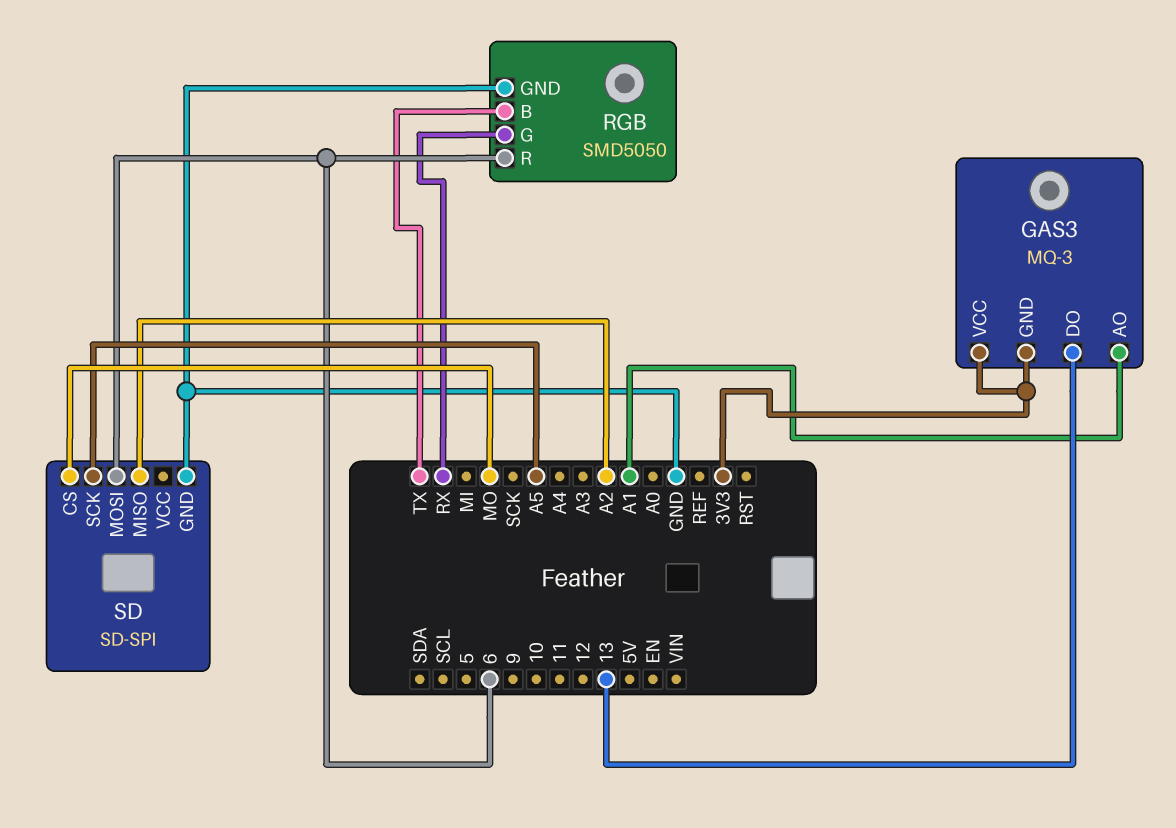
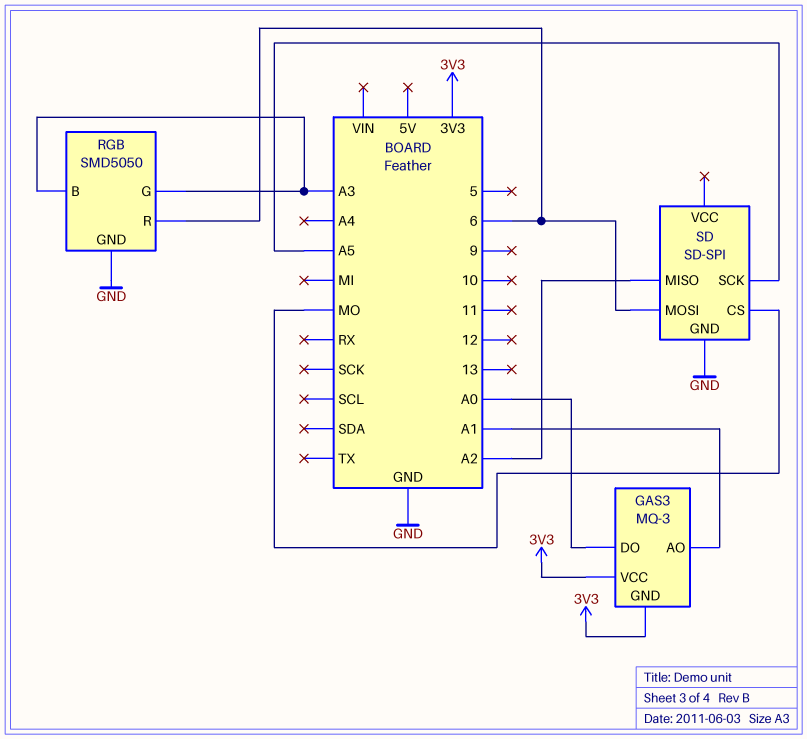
GAS3 pin DO: 13 -> A0
RGB pin B: TX -> A3
RGB pin G: RX -> A3

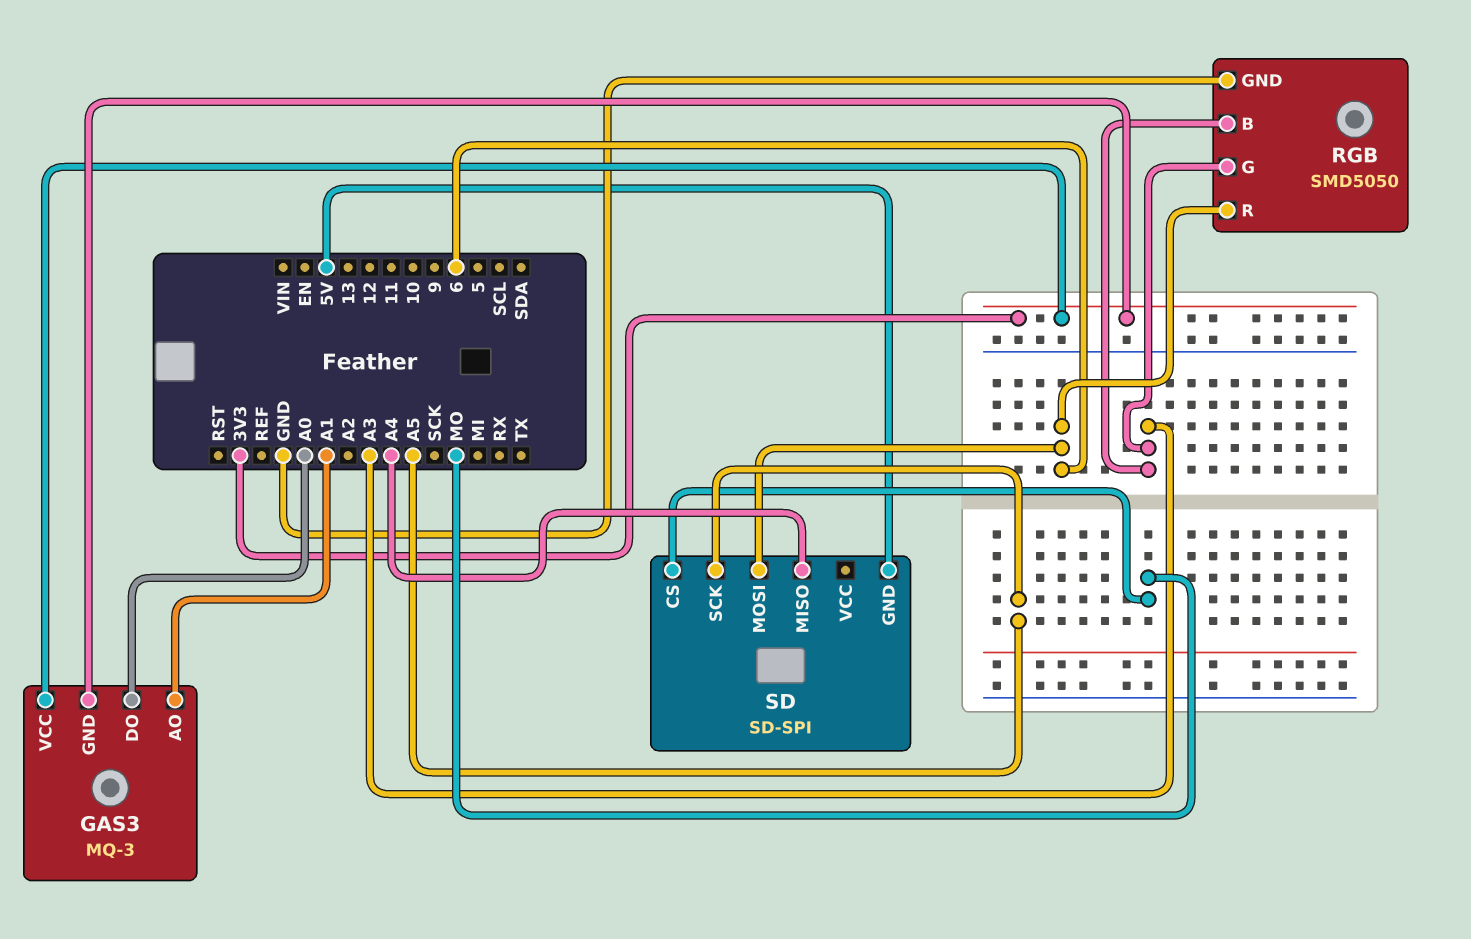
SD pin GND: GND -> 5V
SD pin MISO: A2 -> A4

